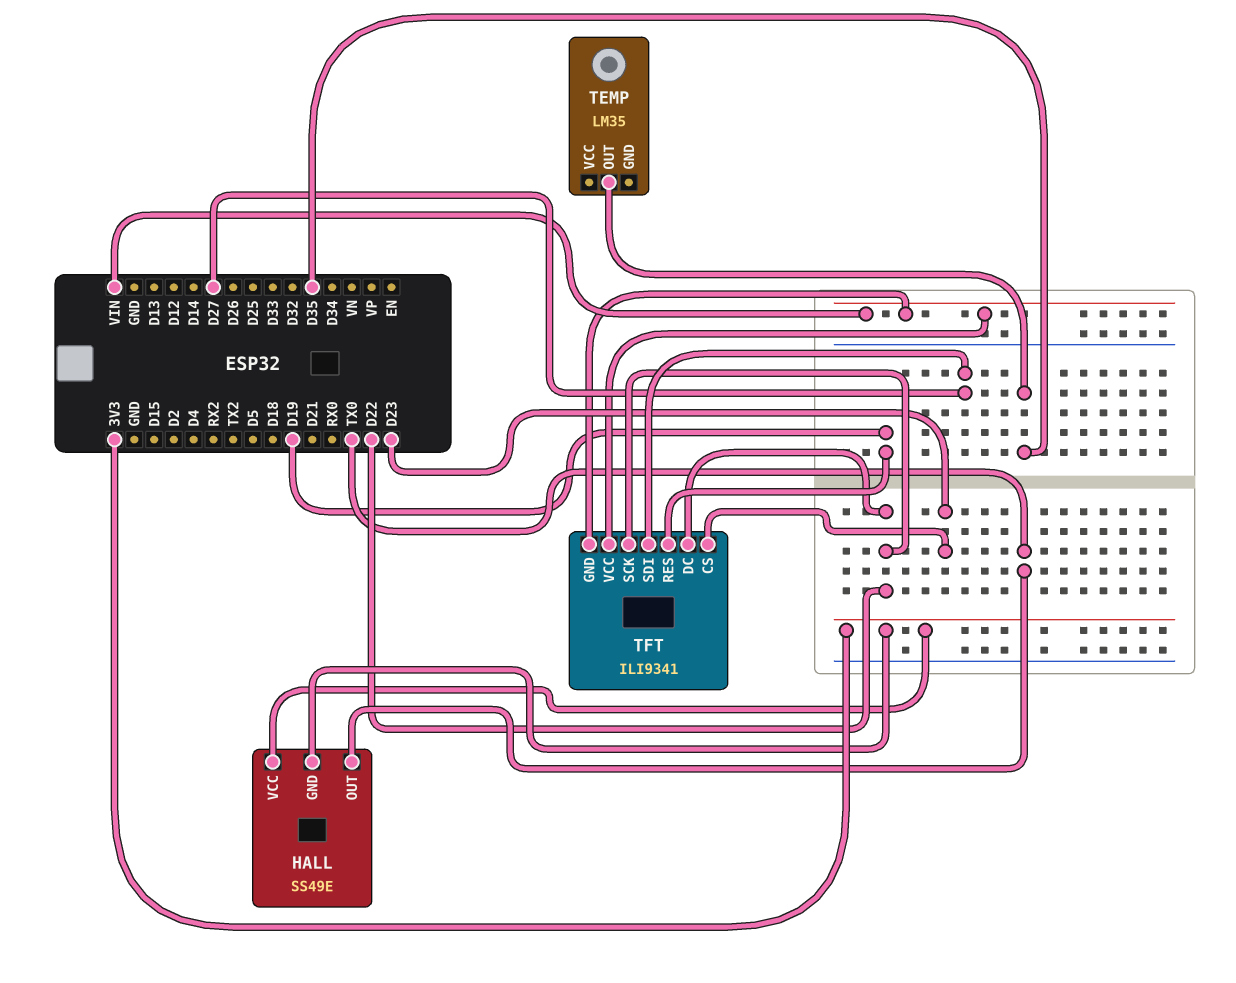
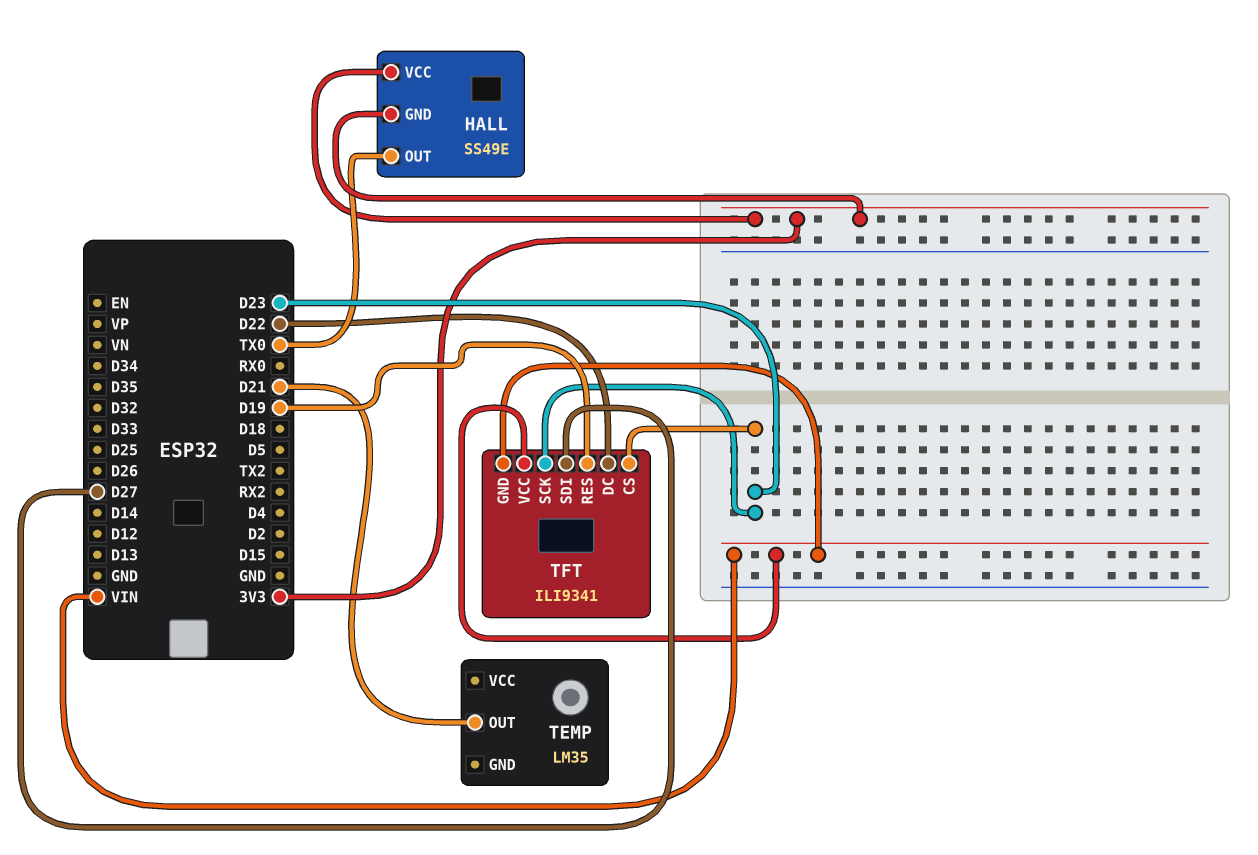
TEMP pin OUT: D35 -> D21
TFT pin SCK: D22 -> D23

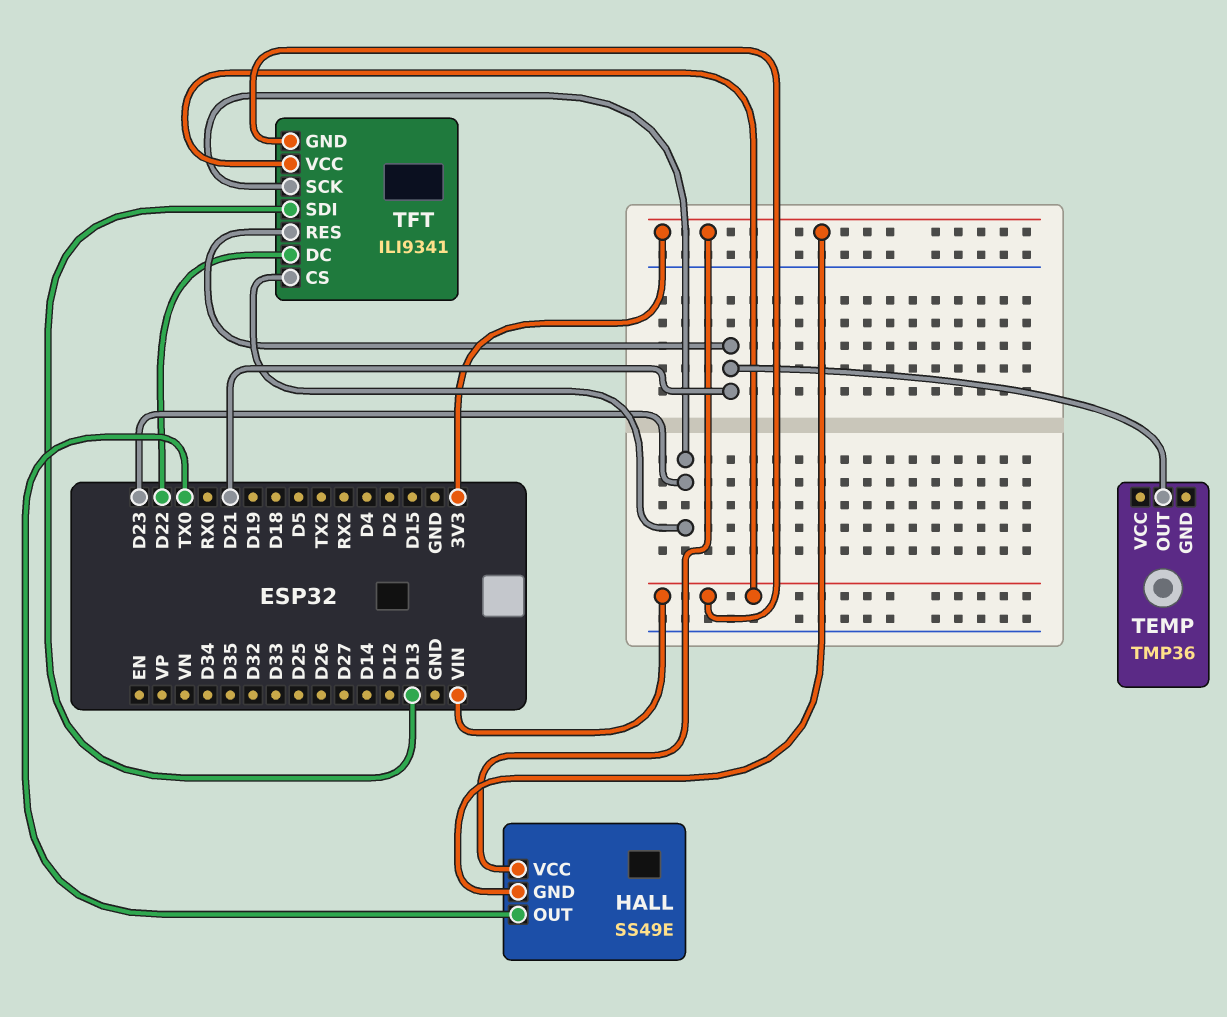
TEMP: LM35 -> TMP36
TFT pin RES: D19 -> D21
TFT pin SDI: D27 -> D13

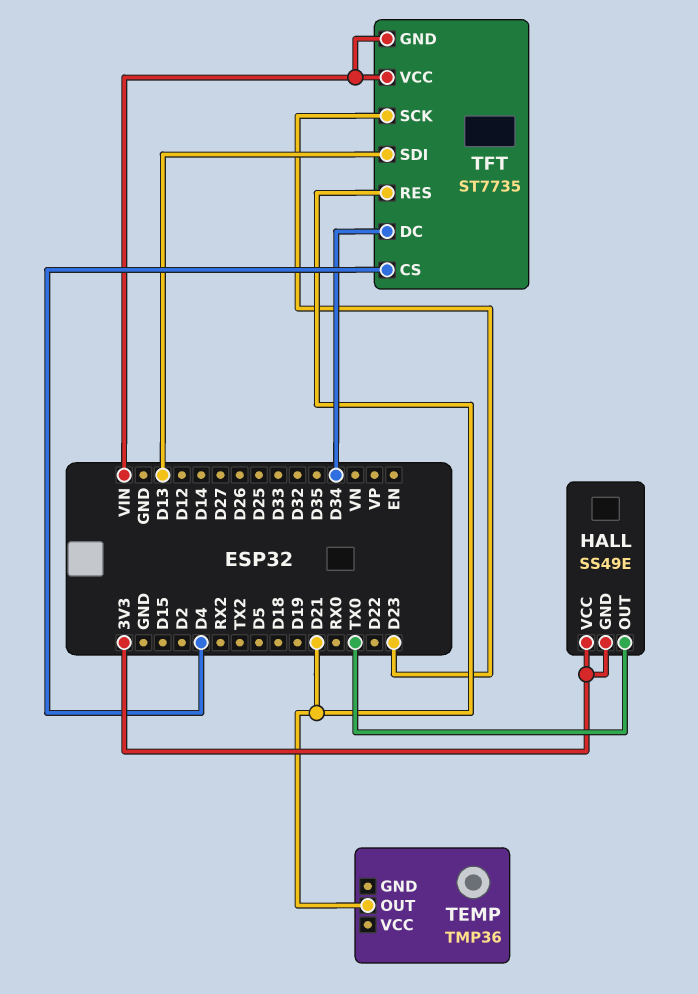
TFT: ILI9341 -> ST7735
TFT pin CS: D23 -> D4
TFT pin DC: D22 -> D34

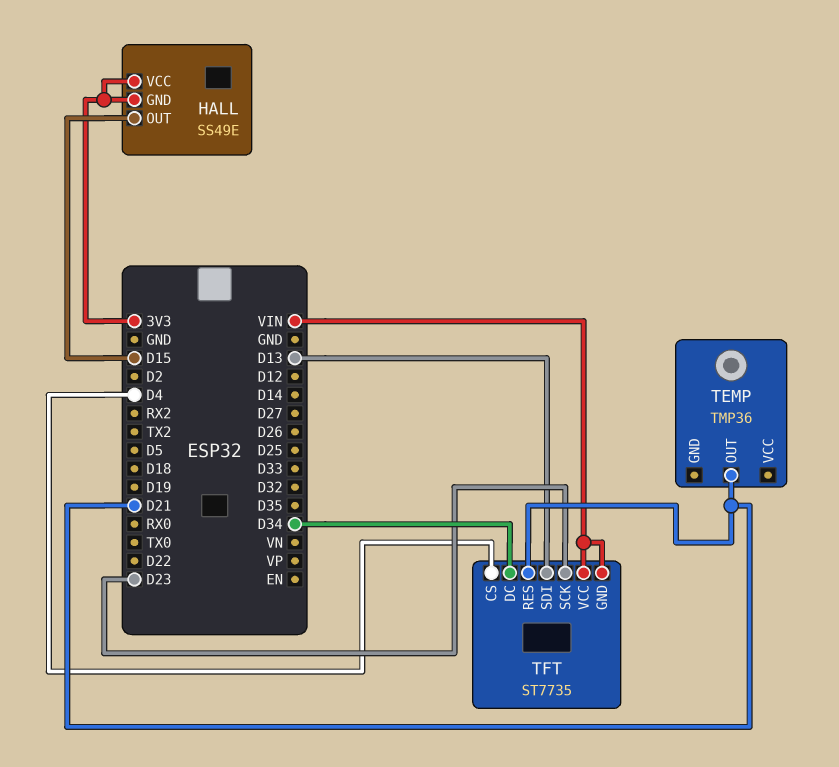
HALL pin OUT: TX0 -> D15

